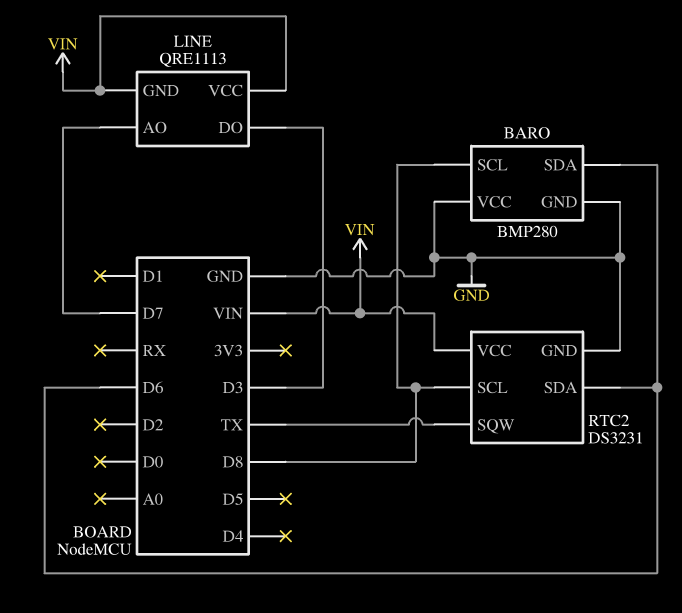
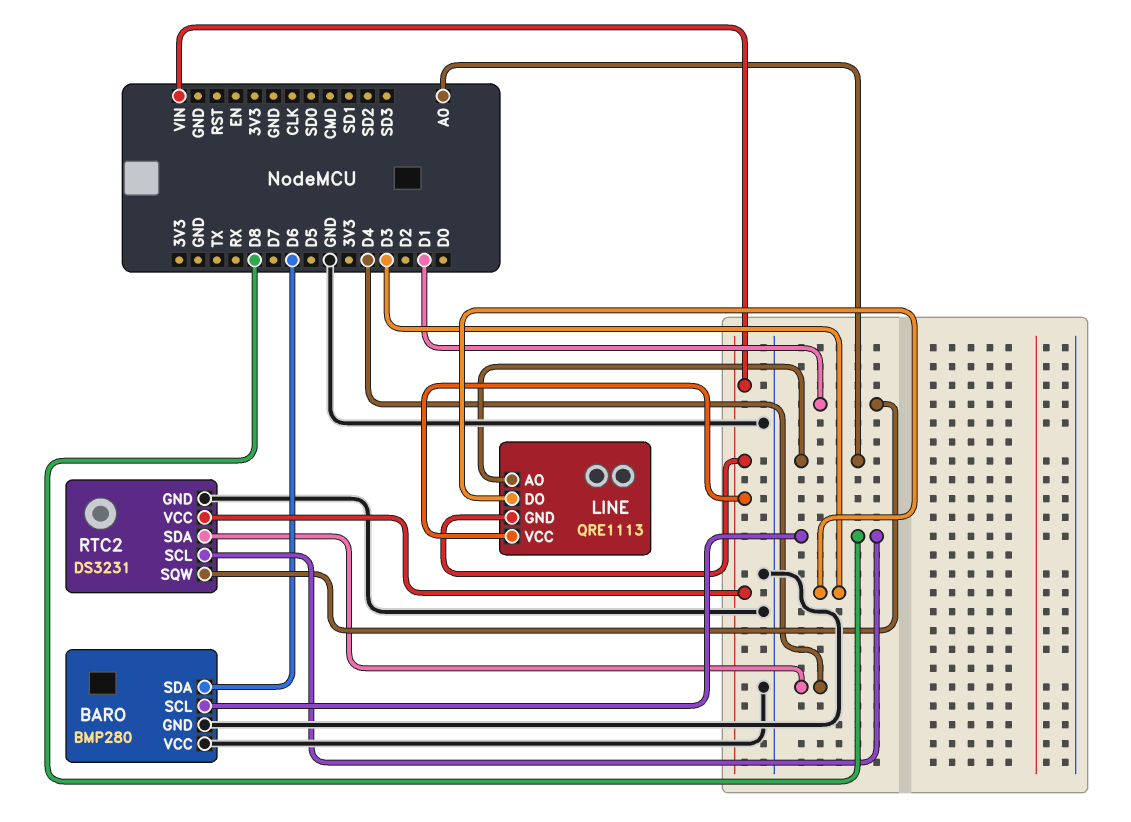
LINE pin AO: D7 -> A0
RTC2 pin SDA: D6 -> D4
RTC2 pin SQW: TX -> D1

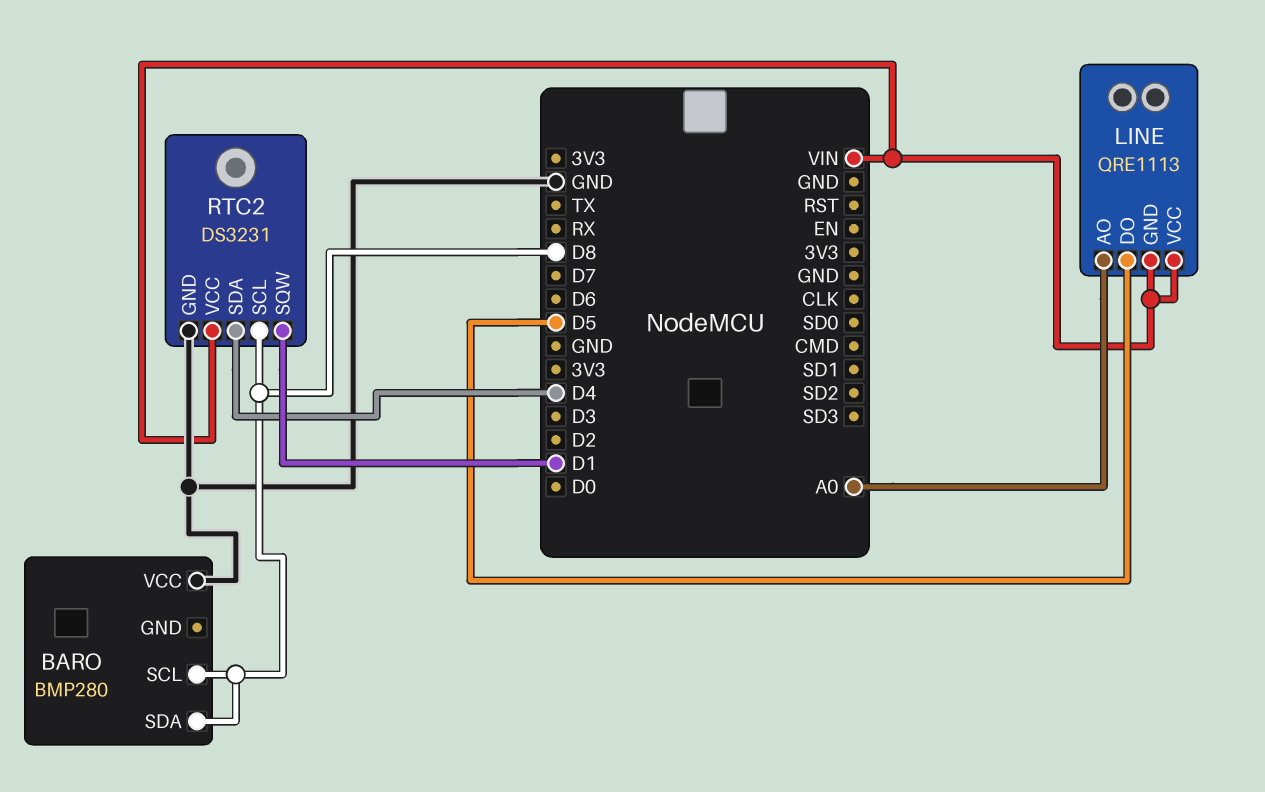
BARO pin GND: GND -> none
BARO pin SDA: D6 -> D8
LINE pin DO: D3 -> D5

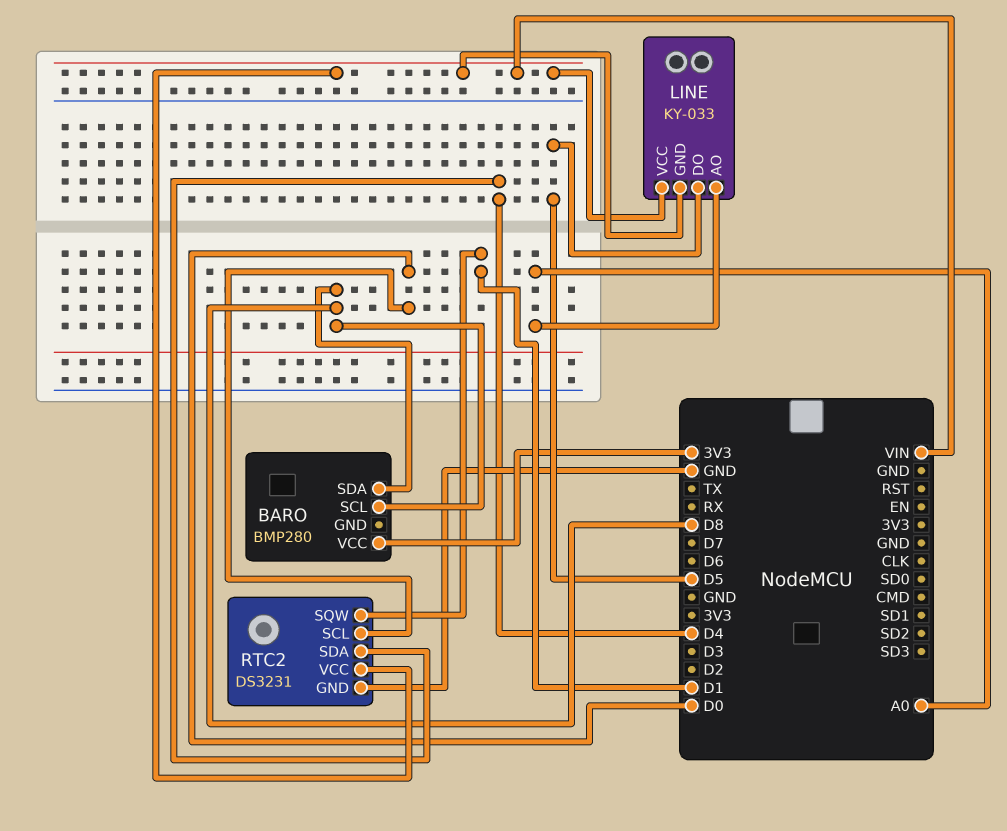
BARO pin VCC: GND -> 3V3
LINE: QRE1113 -> KY-033
RTC2 pin SCL: D8 -> D0

